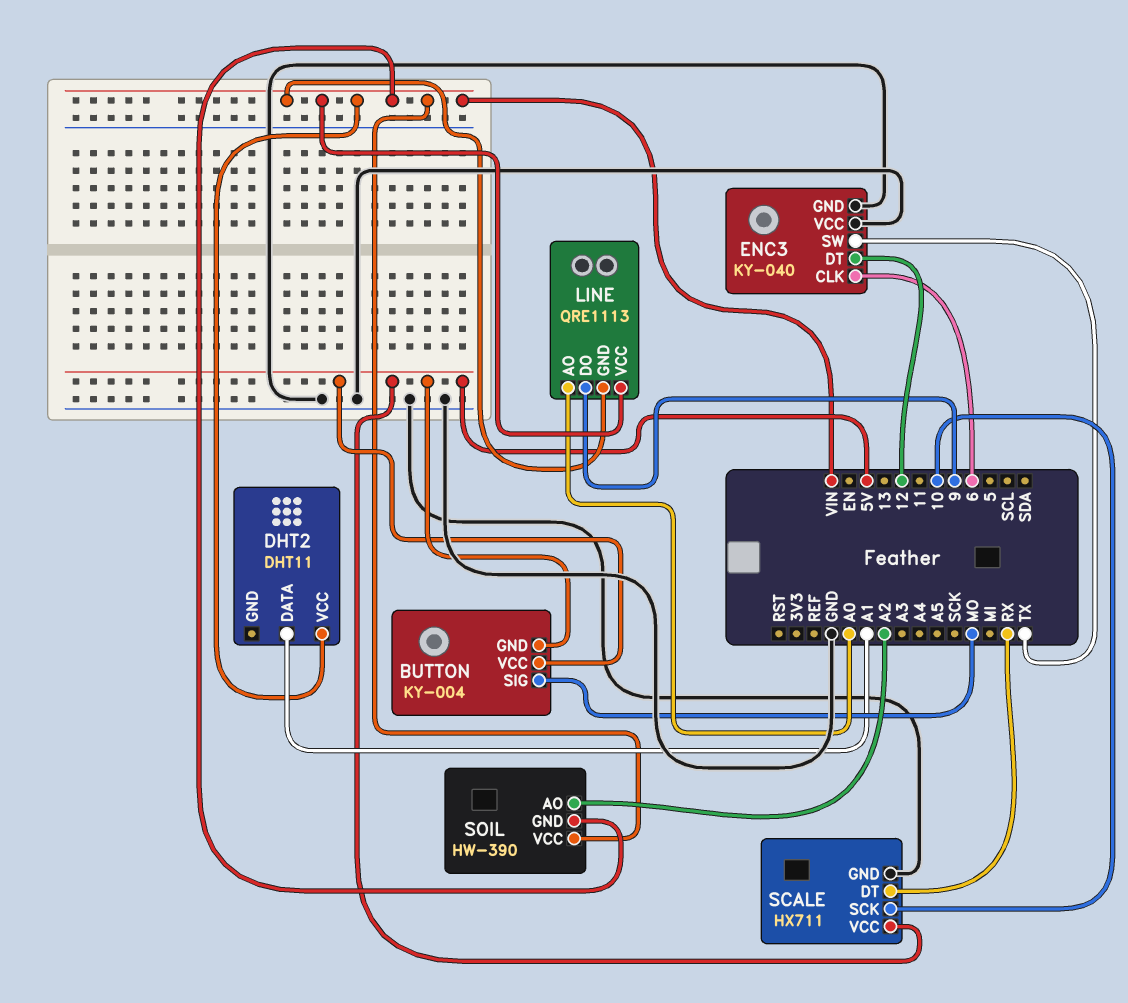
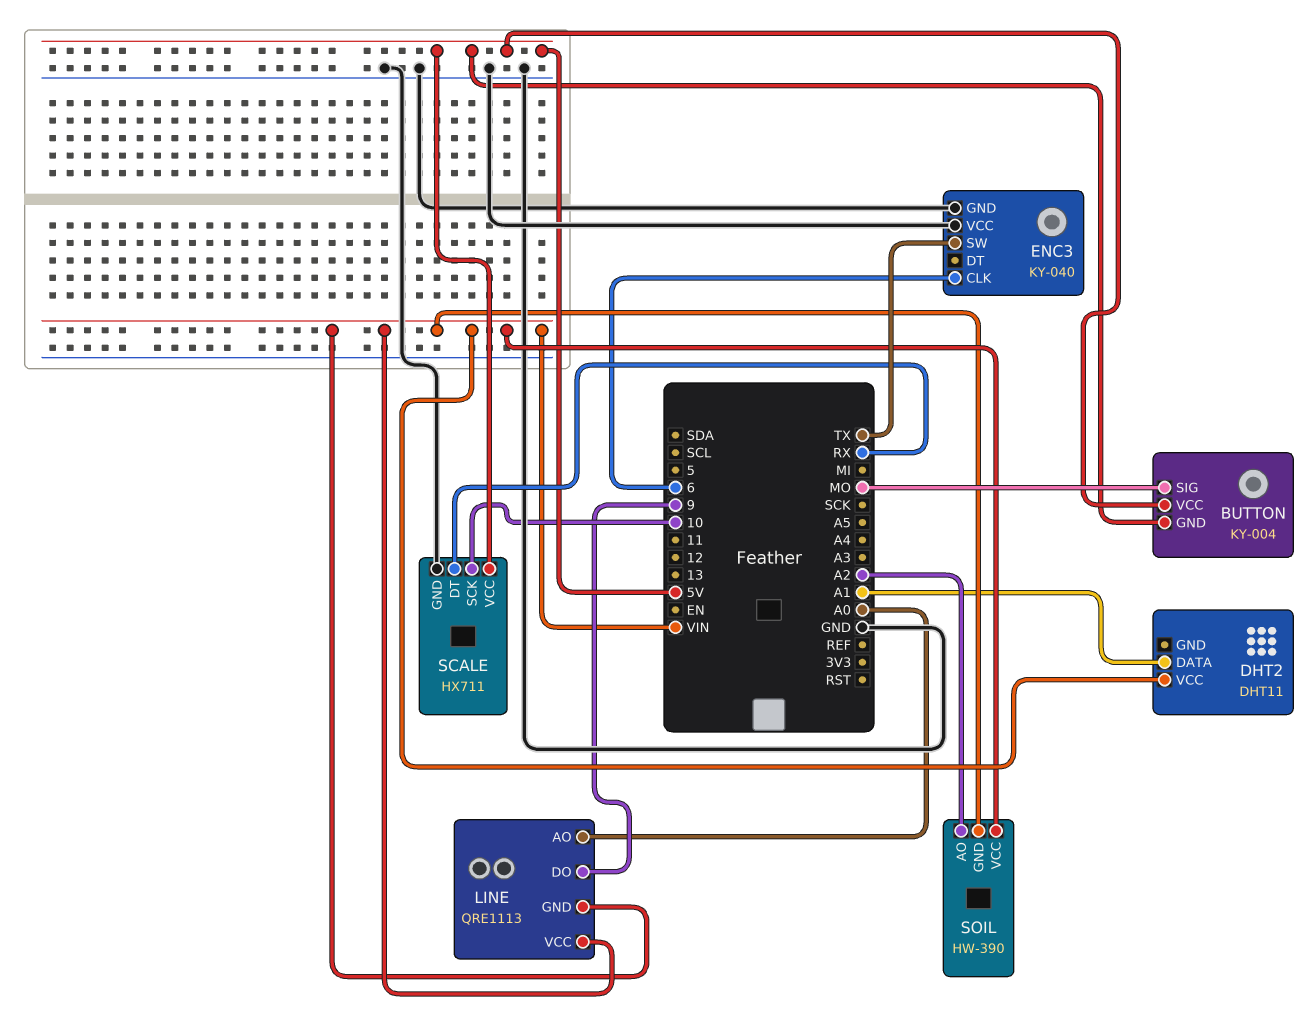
ENC3 pin DT: 12 -> none

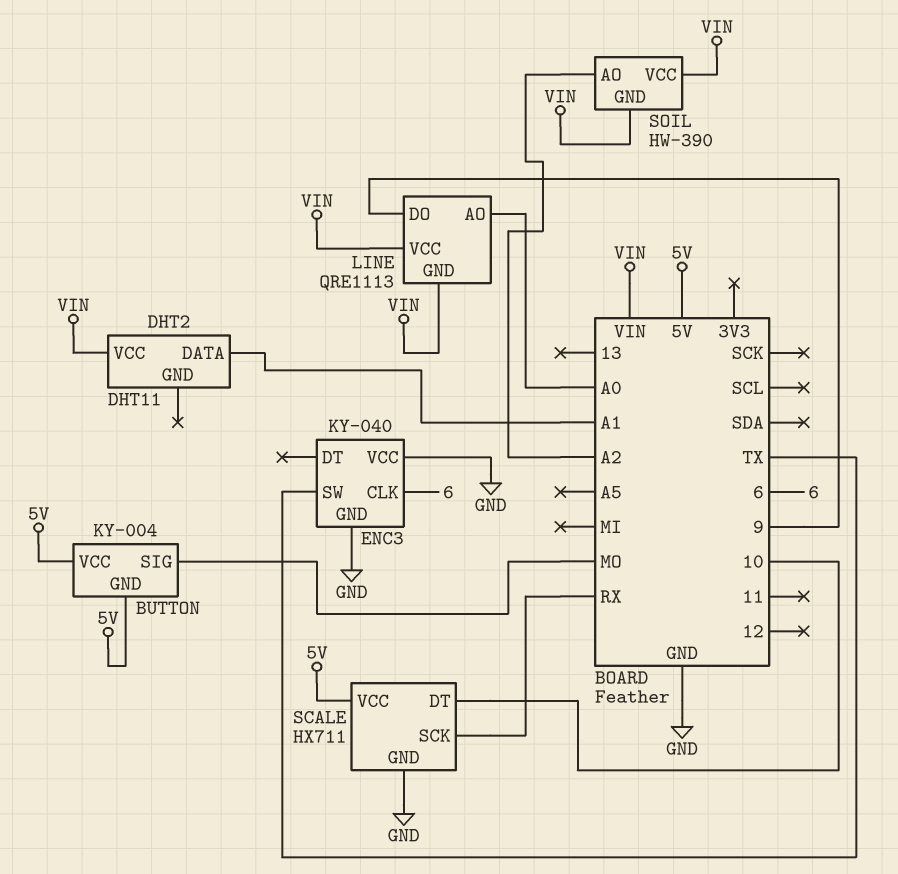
SCALE pin DT: RX -> 10
SCALE pin SCK: 10 -> RX

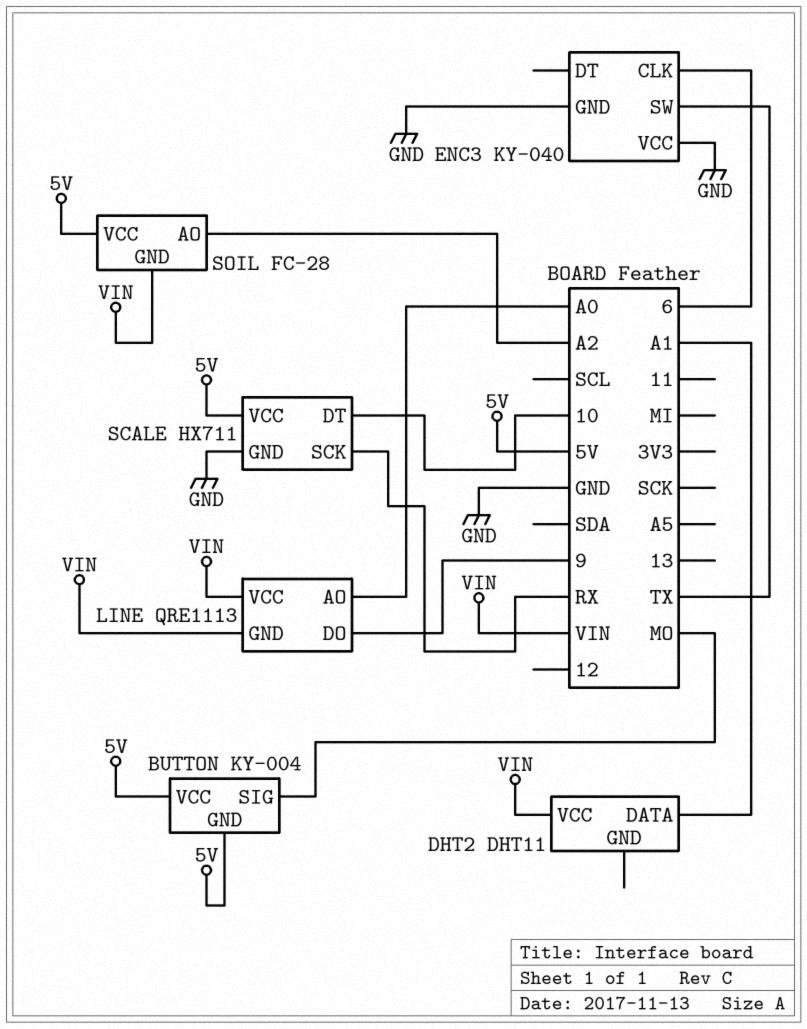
SOIL: HW-390 -> FC-28
SOIL pin VCC: VIN -> 5V

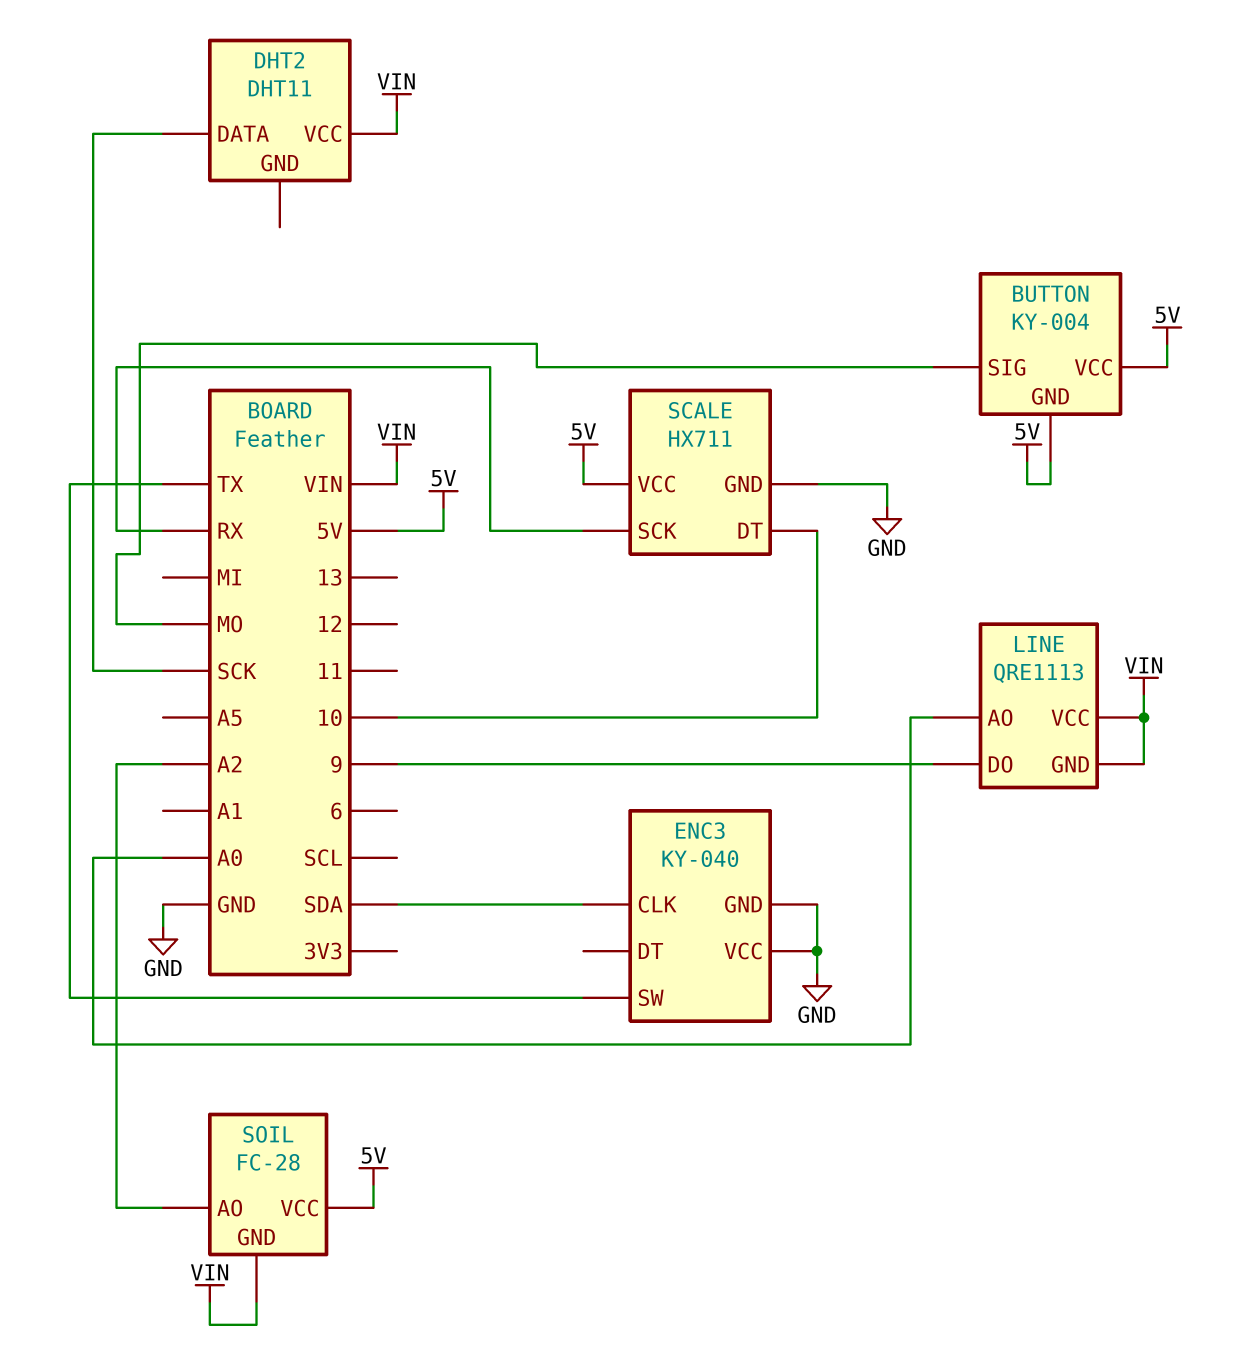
DHT2 pin DATA: A1 -> SCK
ENC3 pin CLK: 6 -> SDA

